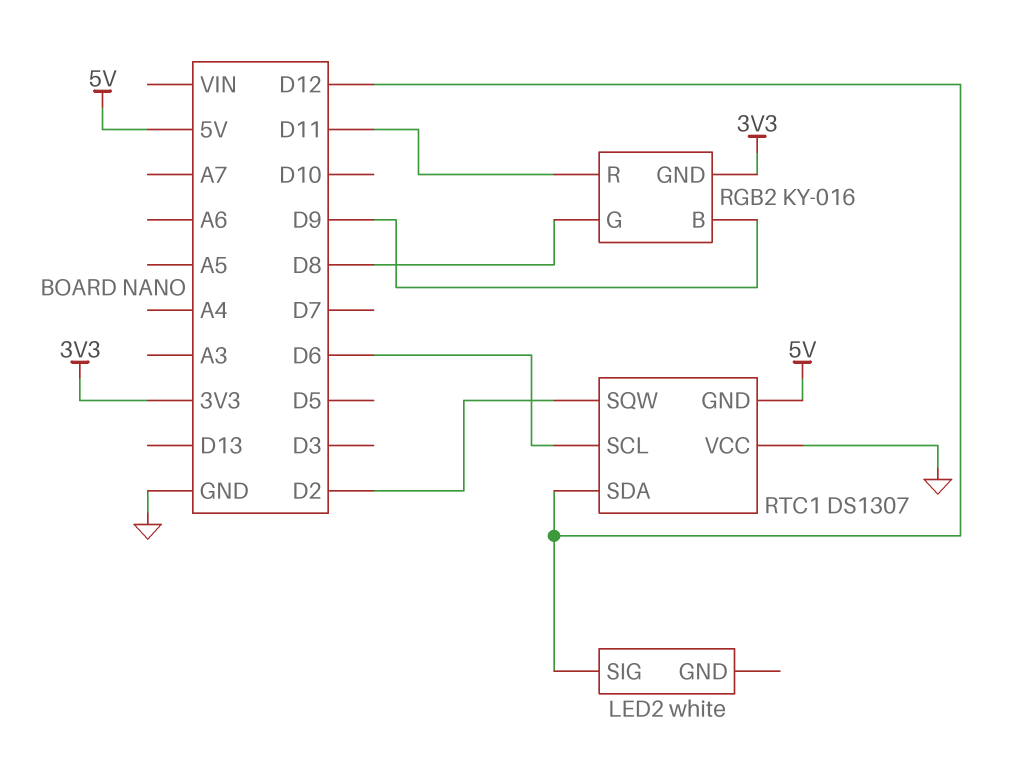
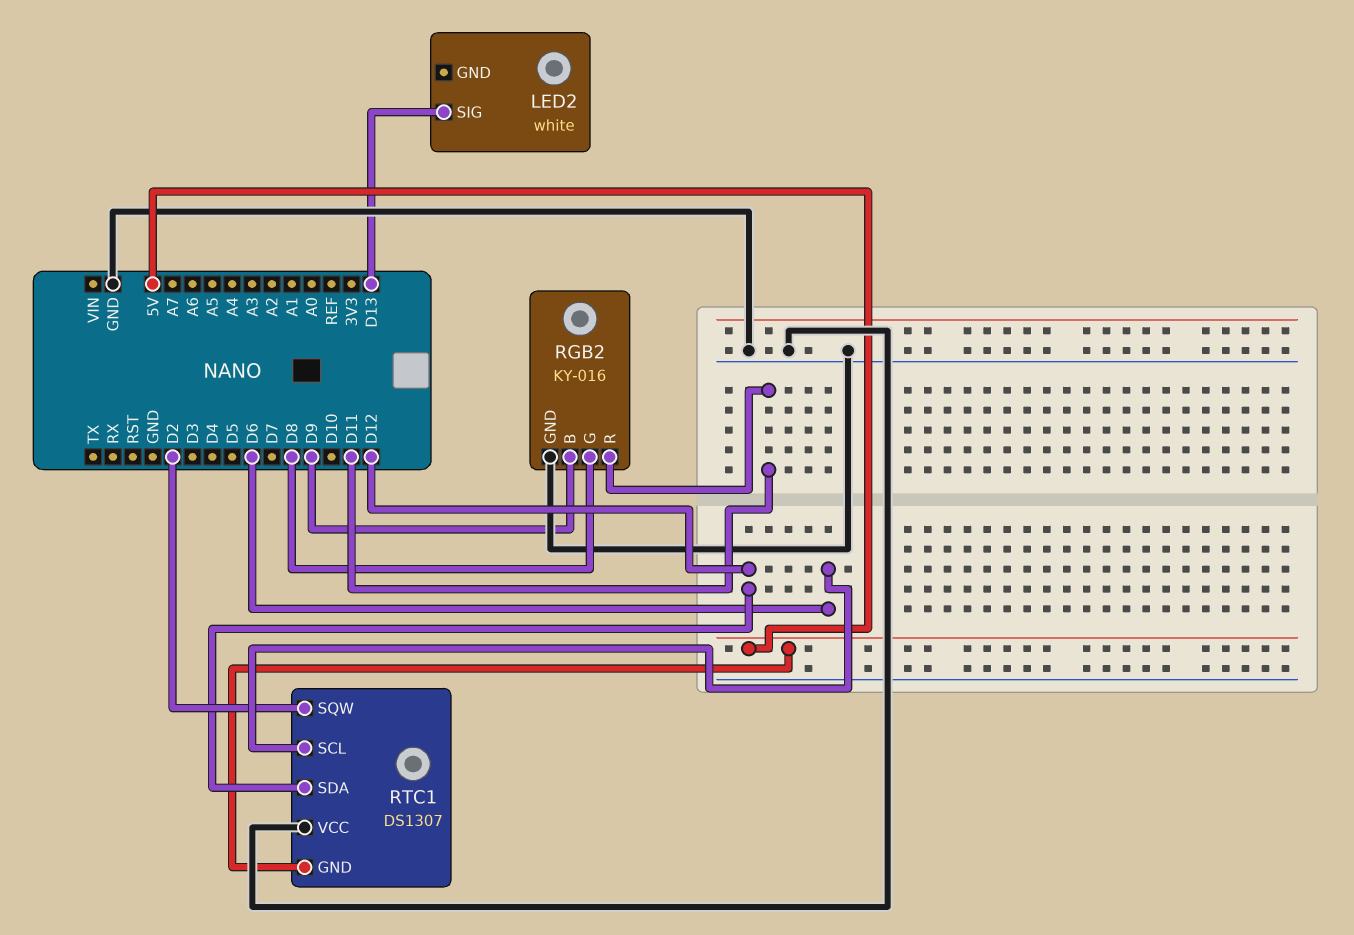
LED2 pin SIG: D12 -> D13
RGB2 pin GND: 3V3 -> GND

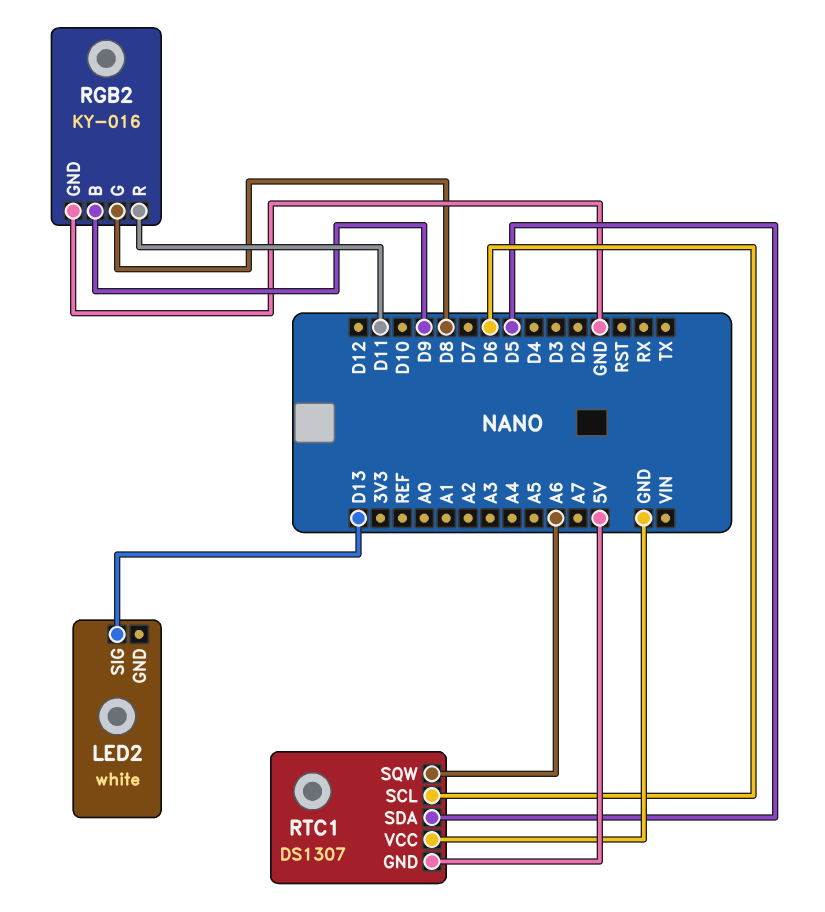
RTC1 pin SDA: D12 -> D5
RTC1 pin SQW: D2 -> A6

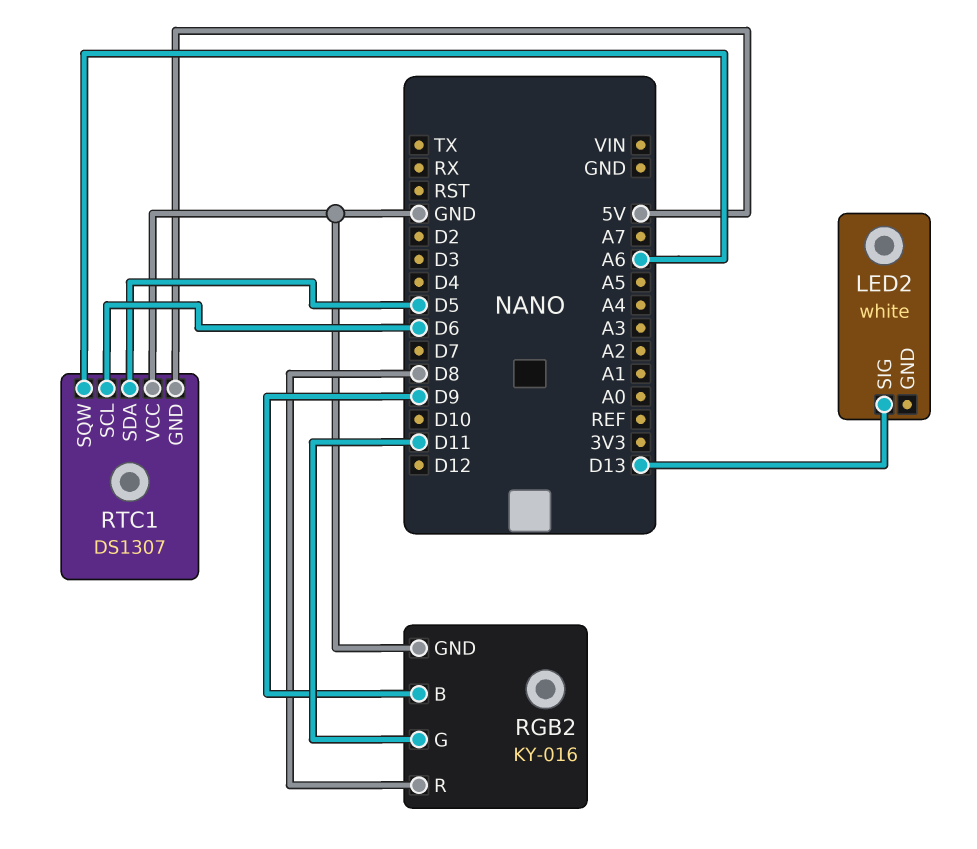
RGB2 pin G: D8 -> D11
RGB2 pin R: D11 -> D8

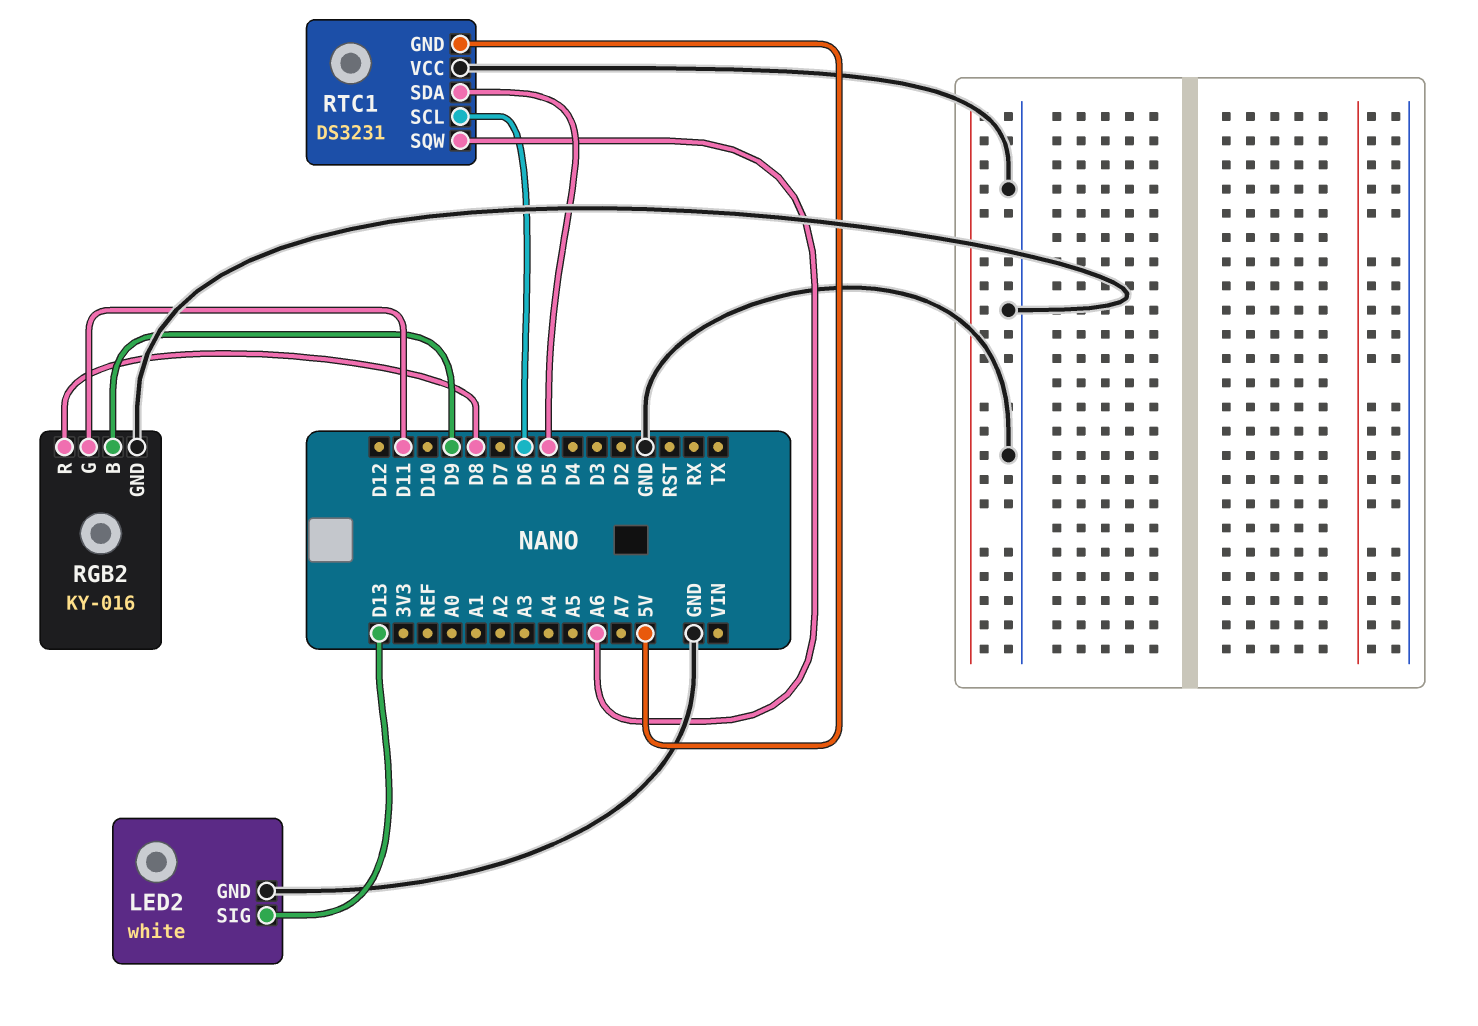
LED2 pin GND: none -> GND
RTC1: DS1307 -> DS3231

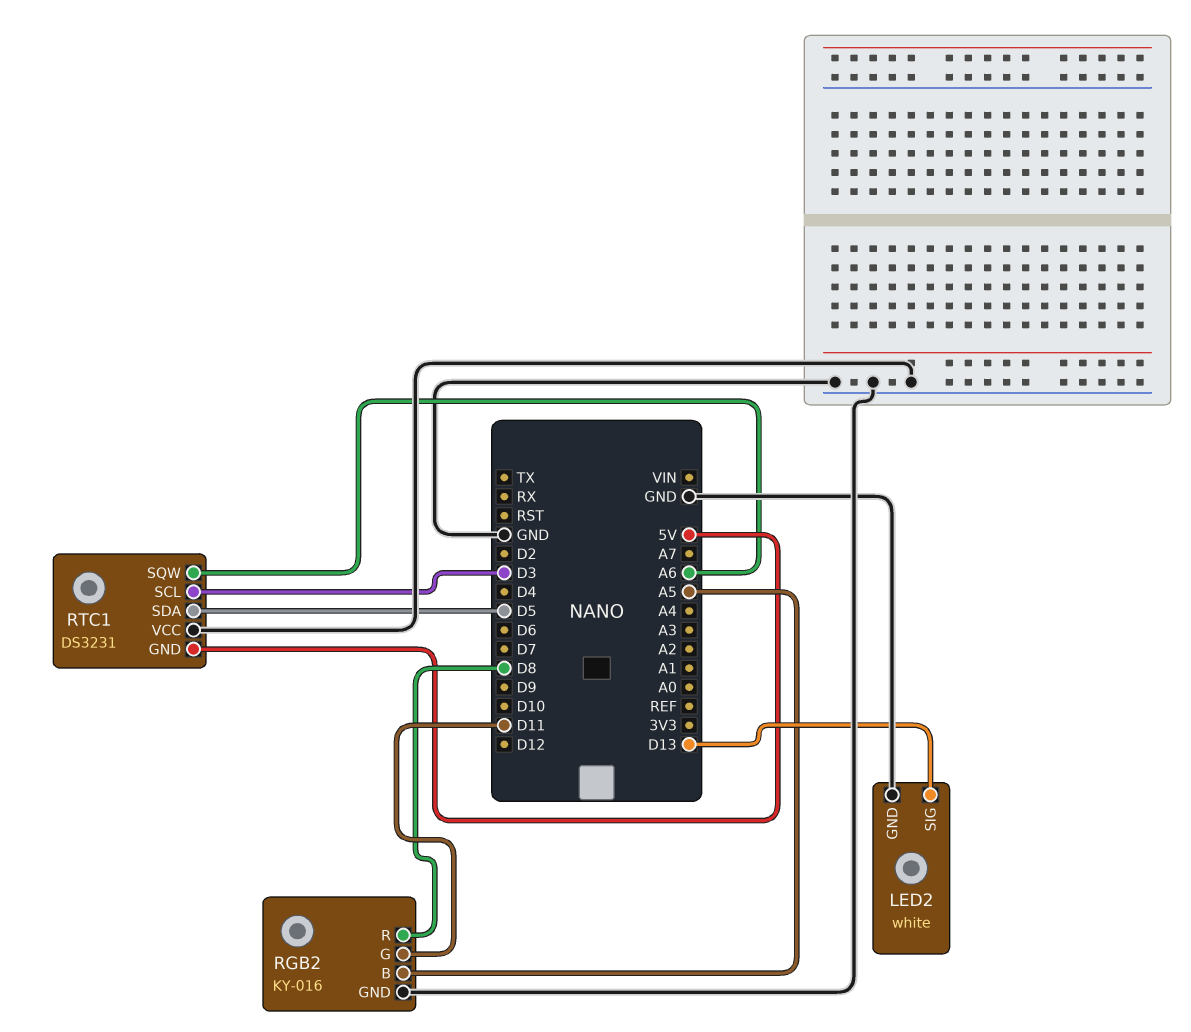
RGB2 pin B: D9 -> A5
RTC1 pin SCL: D6 -> D3

